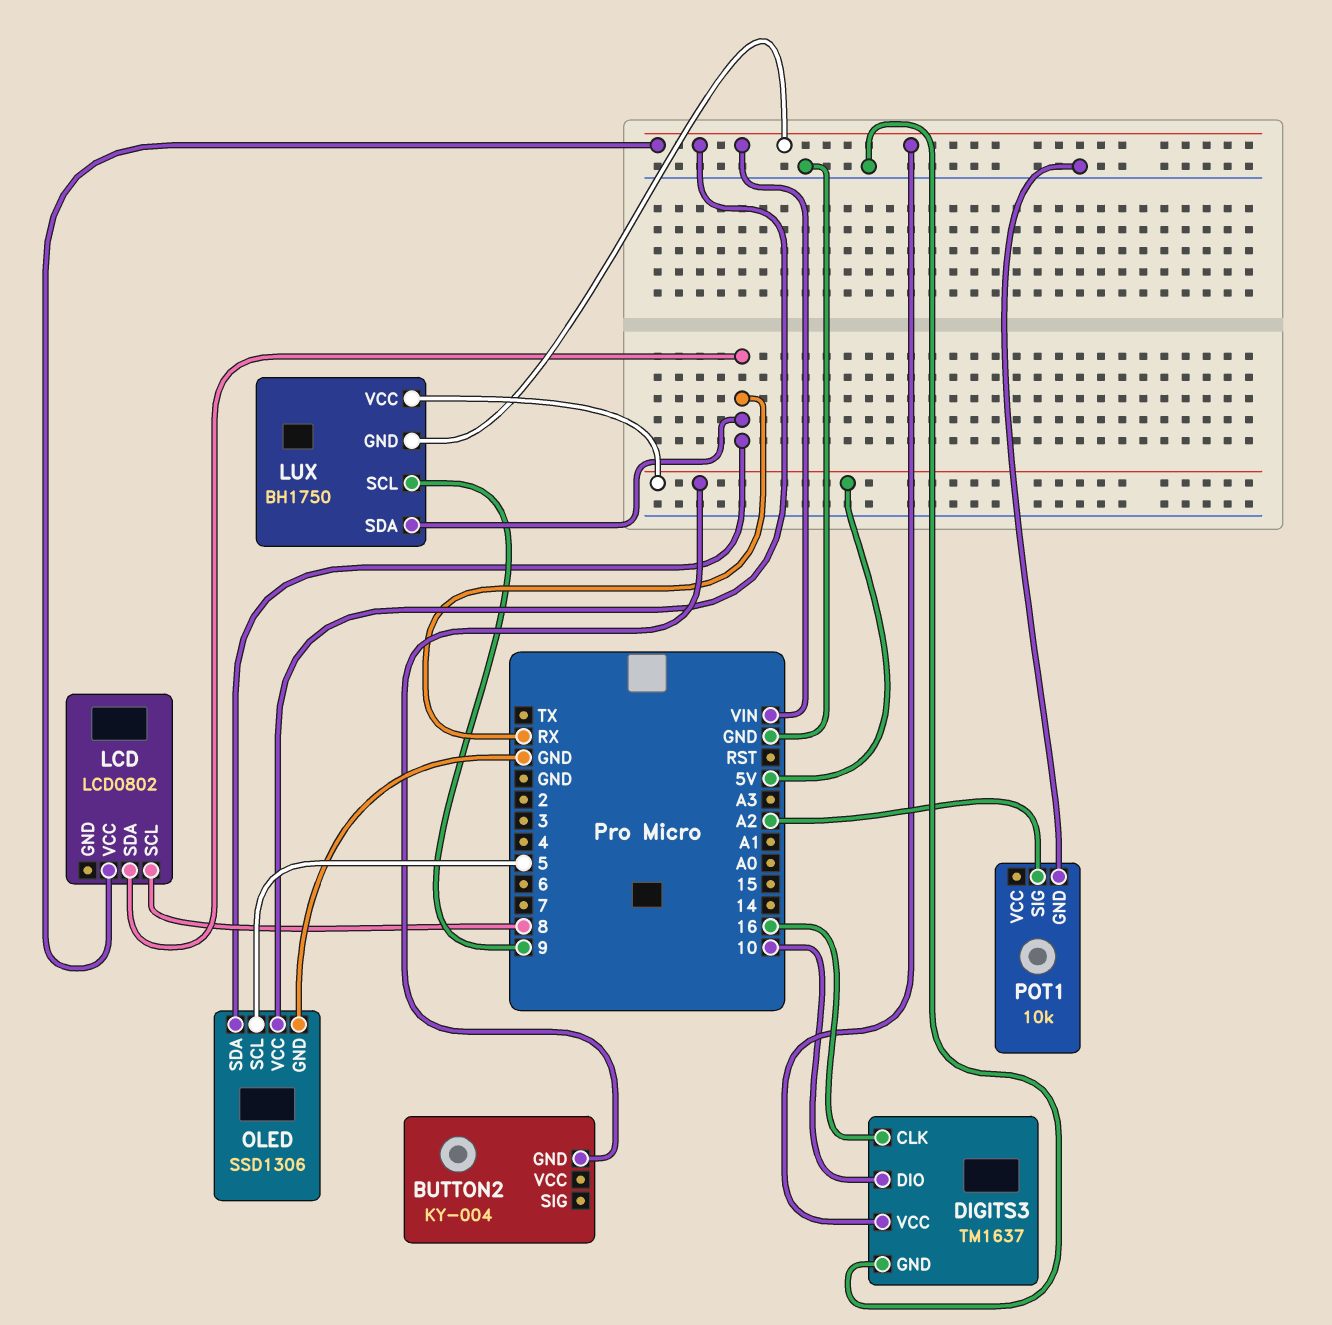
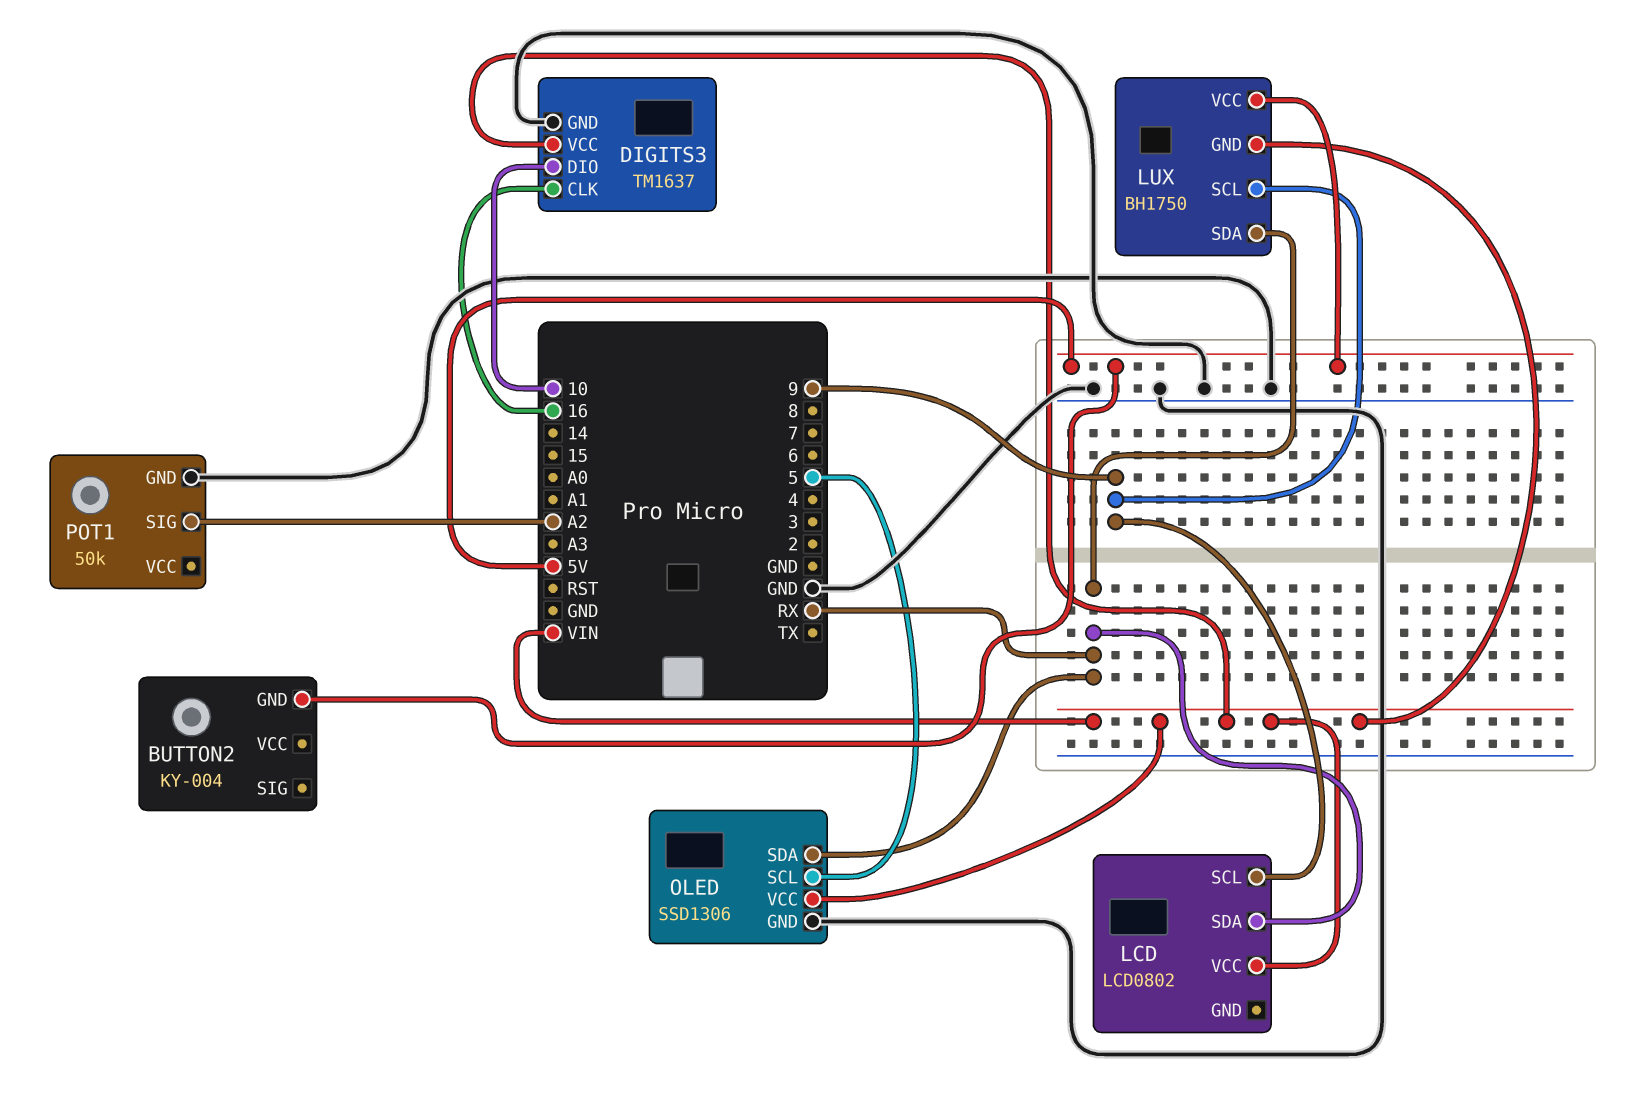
LCD pin SCL: 8 -> 9
POT1: 10k -> 50k

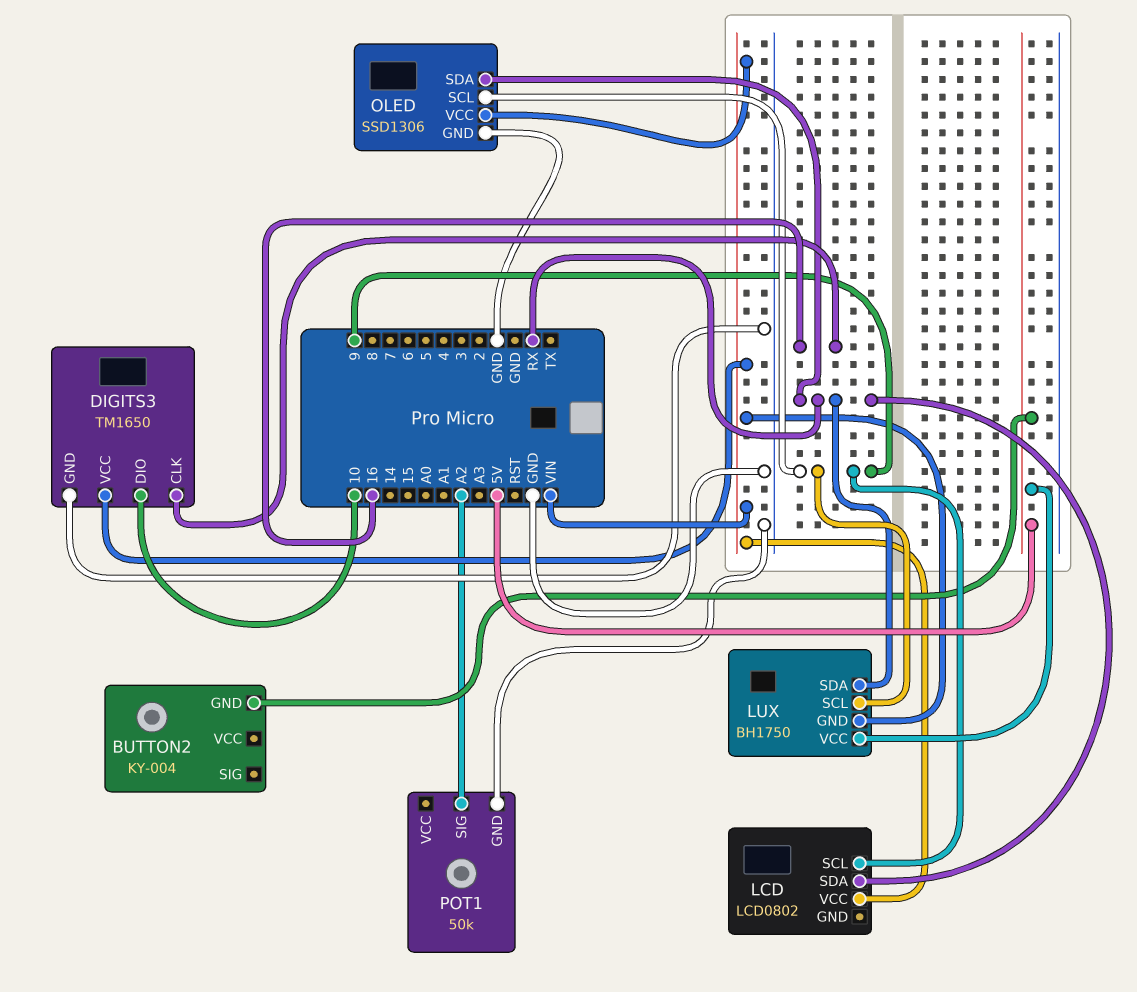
DIGITS3: TM1637 -> TM1650
OLED pin SCL: 5 -> 9

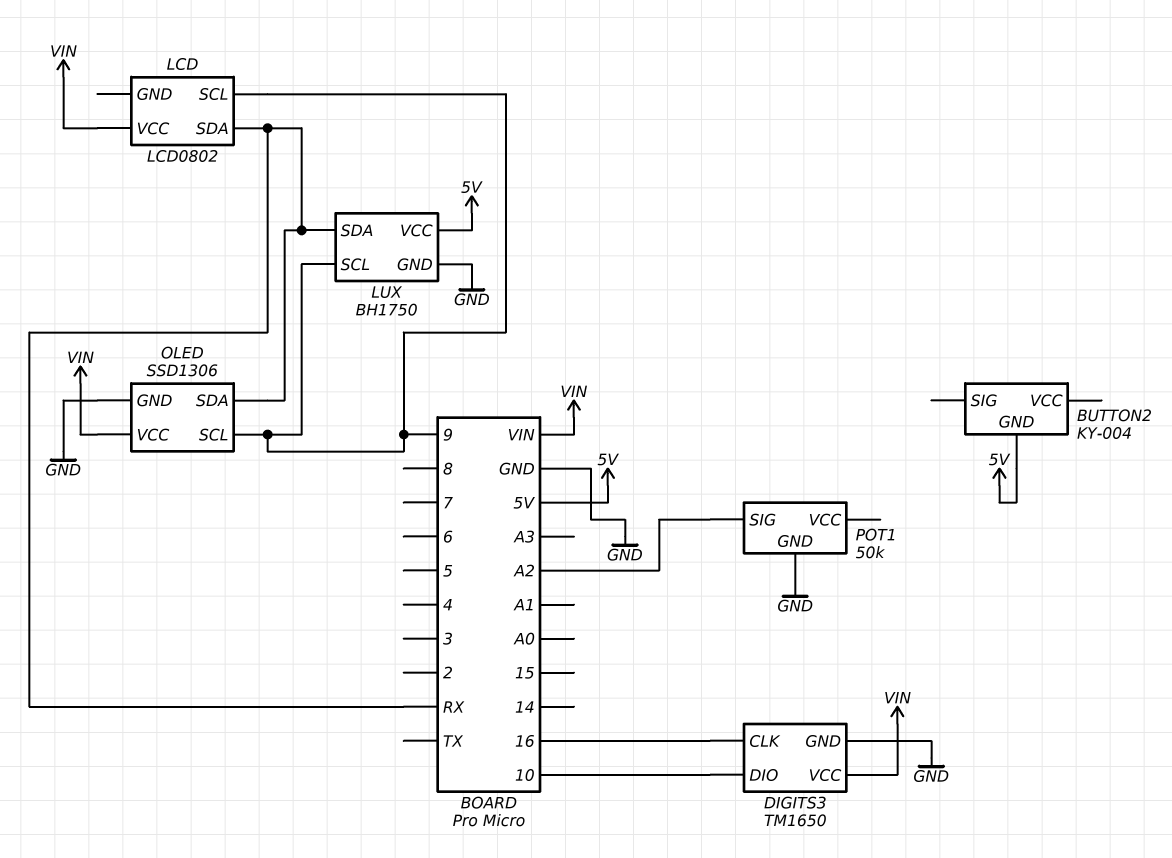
LUX pin GND: VIN -> GND

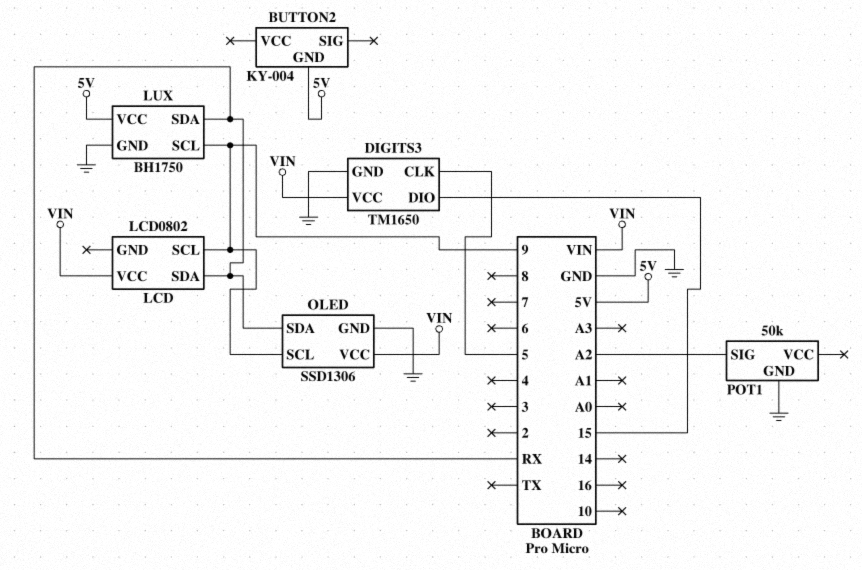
DIGITS3 pin CLK: 16 -> 5
DIGITS3 pin DIO: 10 -> 15

